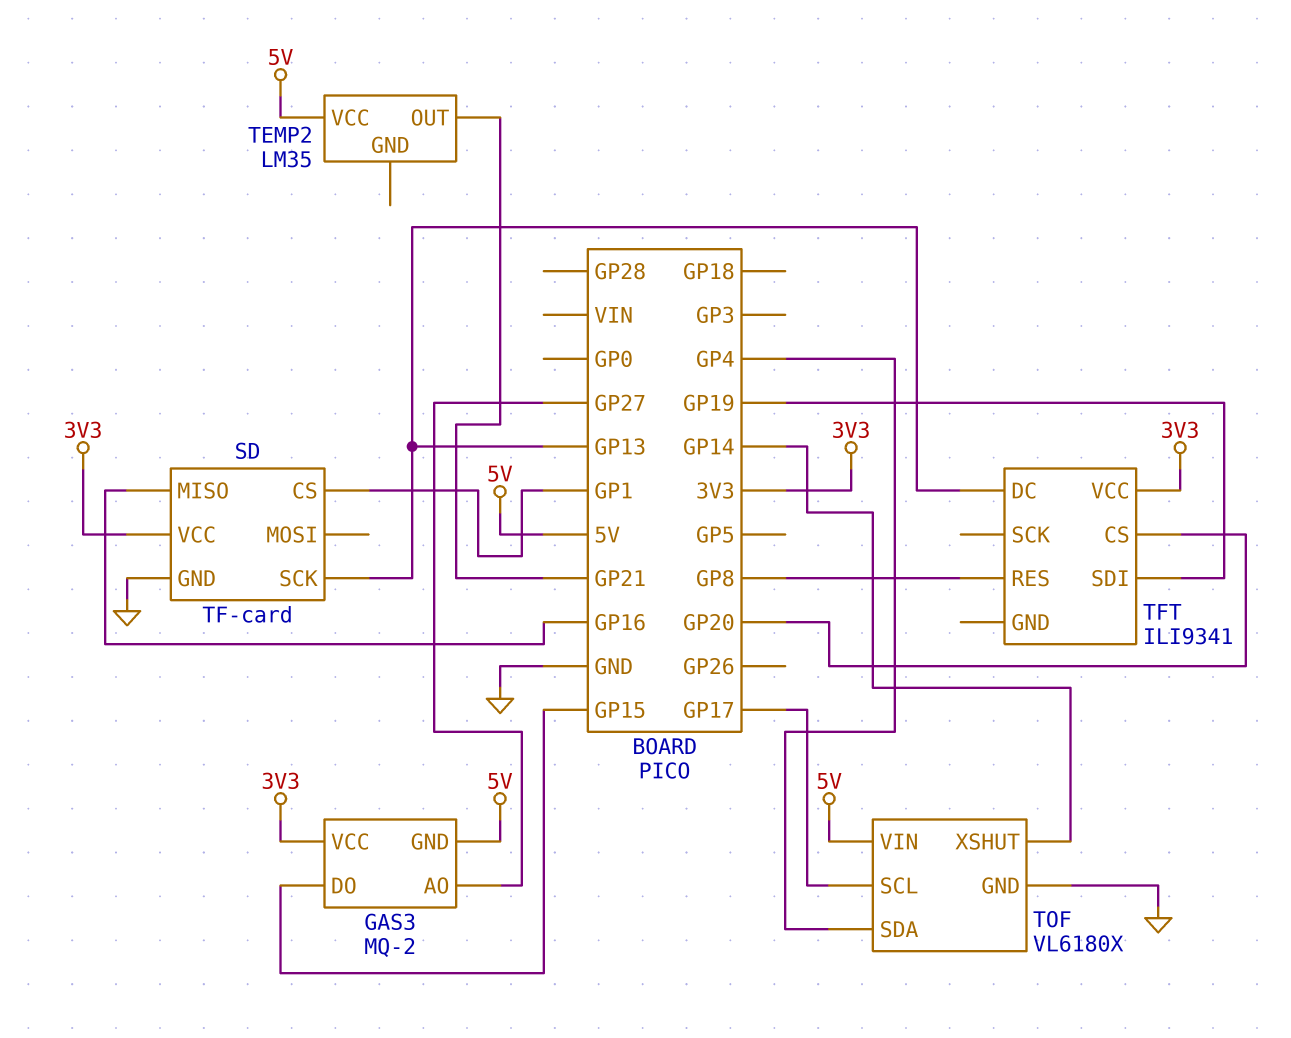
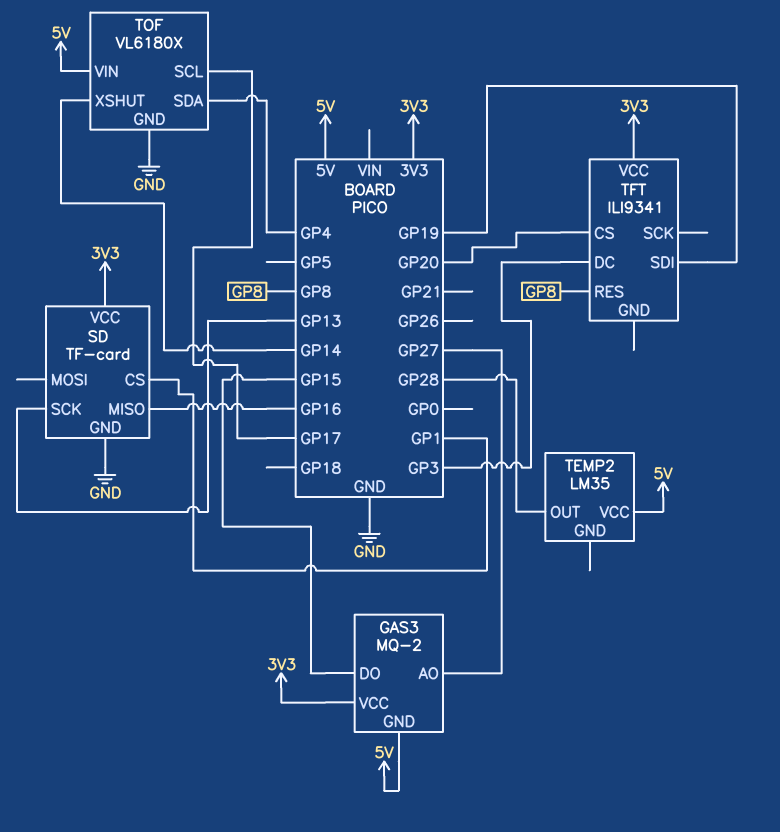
TEMP2 pin OUT: GP21 -> GP28
TFT pin DC: GP13 -> GP3

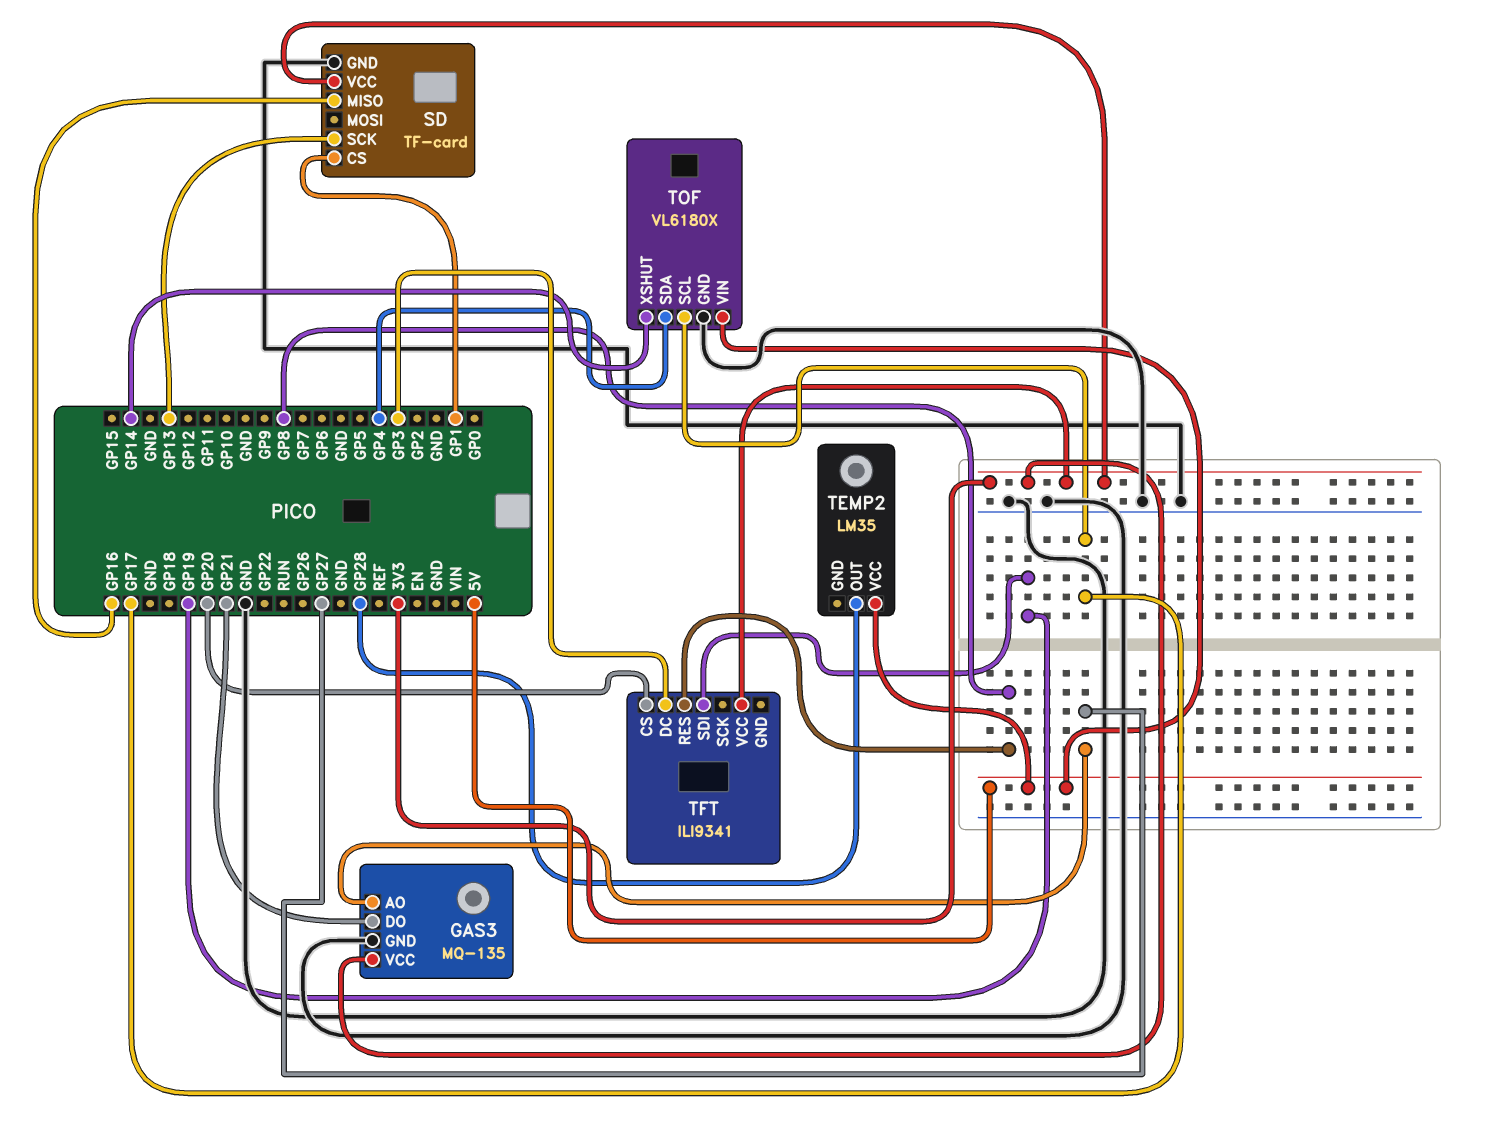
GAS3: MQ-2 -> MQ-135
GAS3 pin DO: GP15 -> GP21
GAS3 pin GND: 5V -> GND

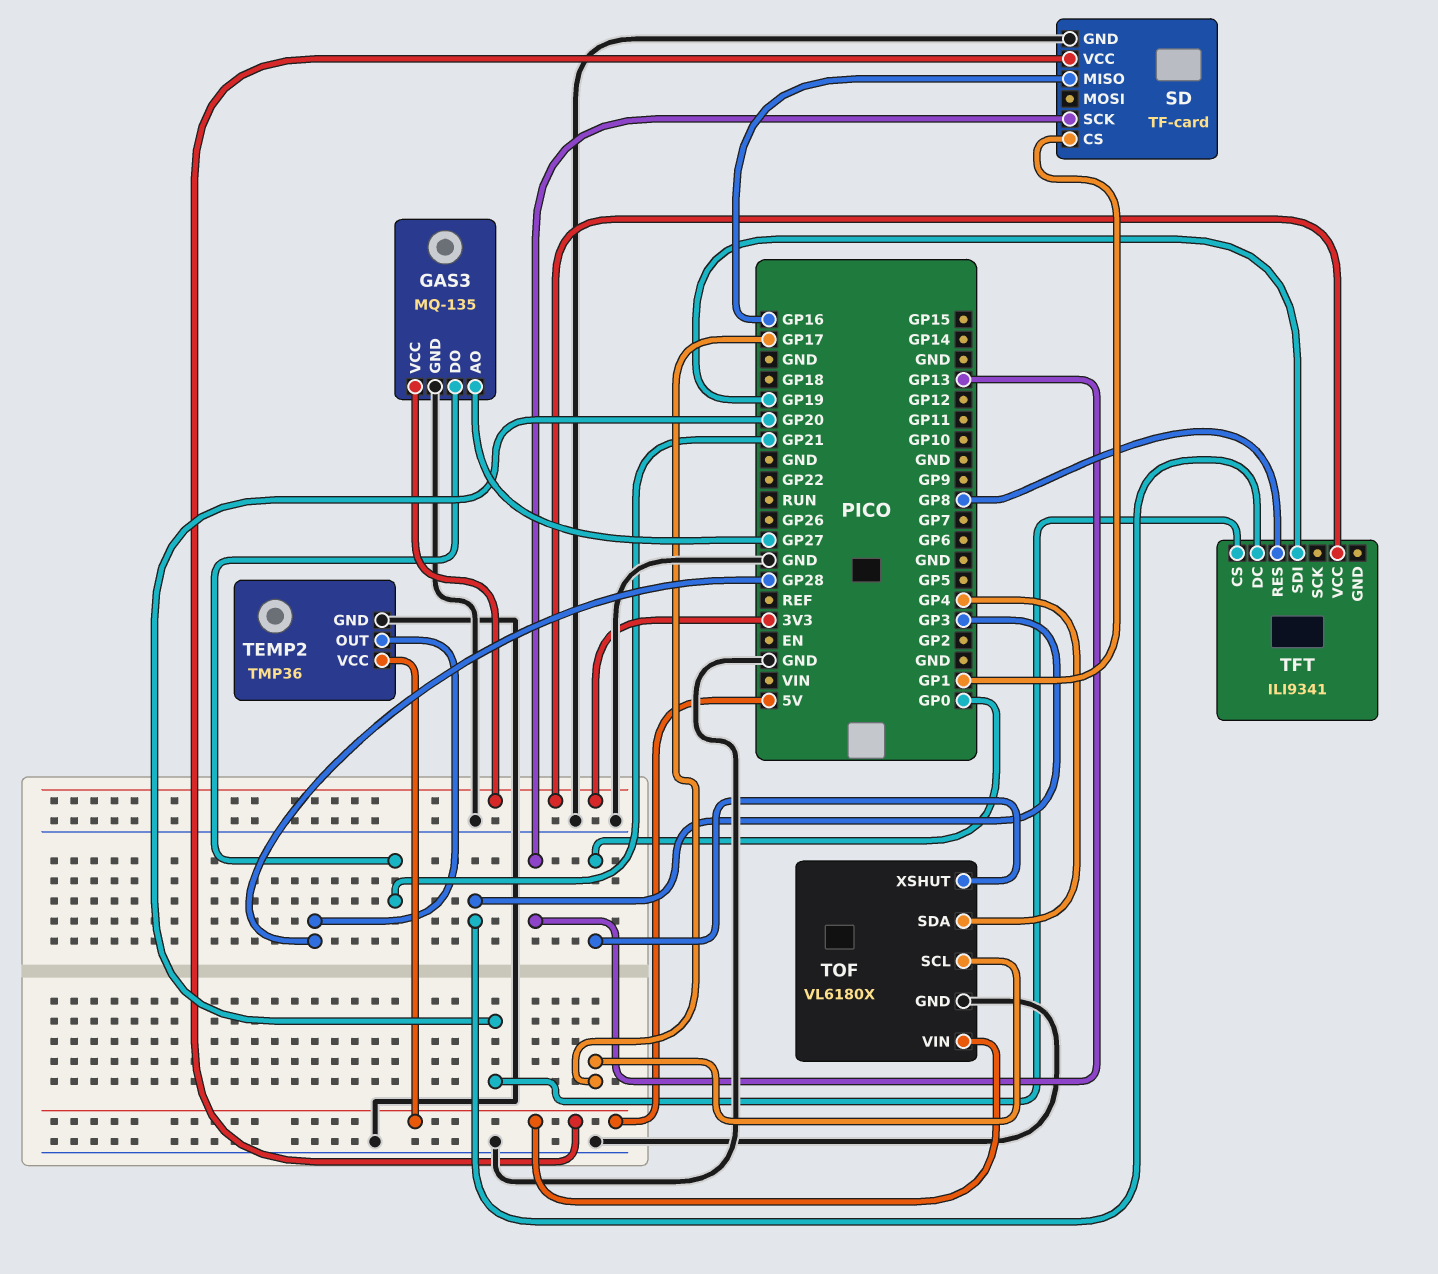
SD pin VCC: 3V3 -> 5V
TEMP2: LM35 -> TMP36
TEMP2 pin GND: none -> GND
TOF pin XSHUT: GP14 -> GP0

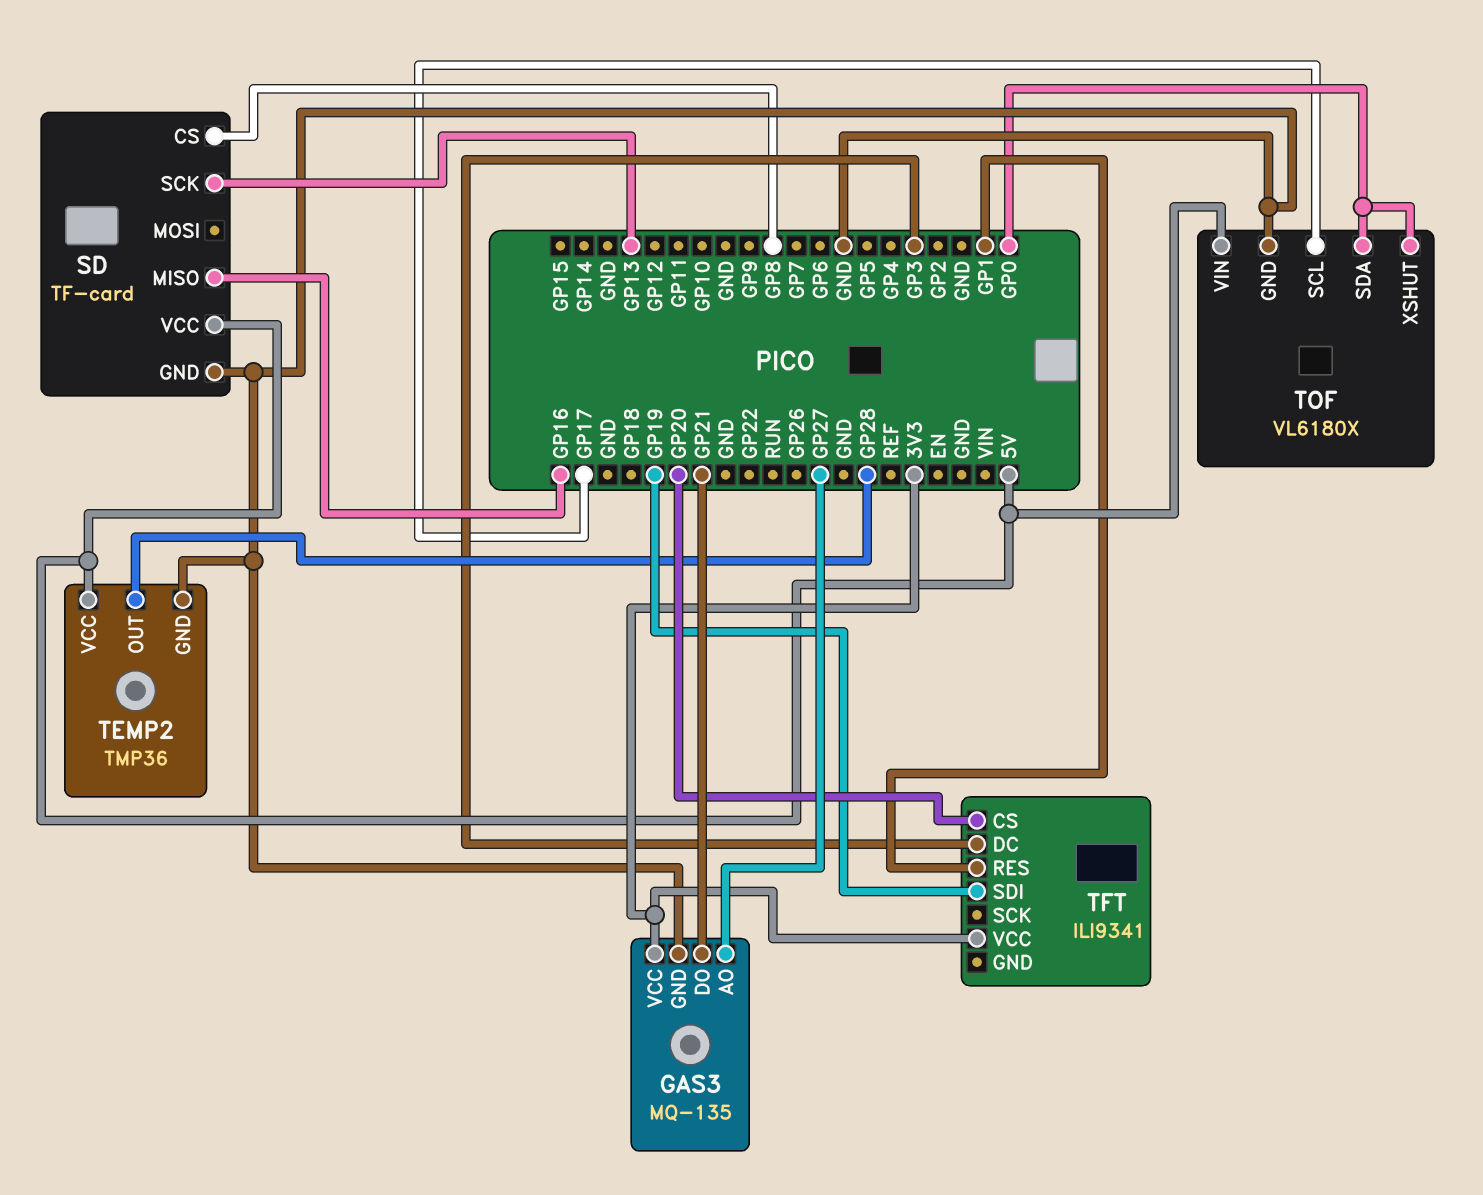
SD pin CS: GP1 -> GP8
TFT pin RES: GP8 -> GP1
TOF pin SDA: GP4 -> GP0

